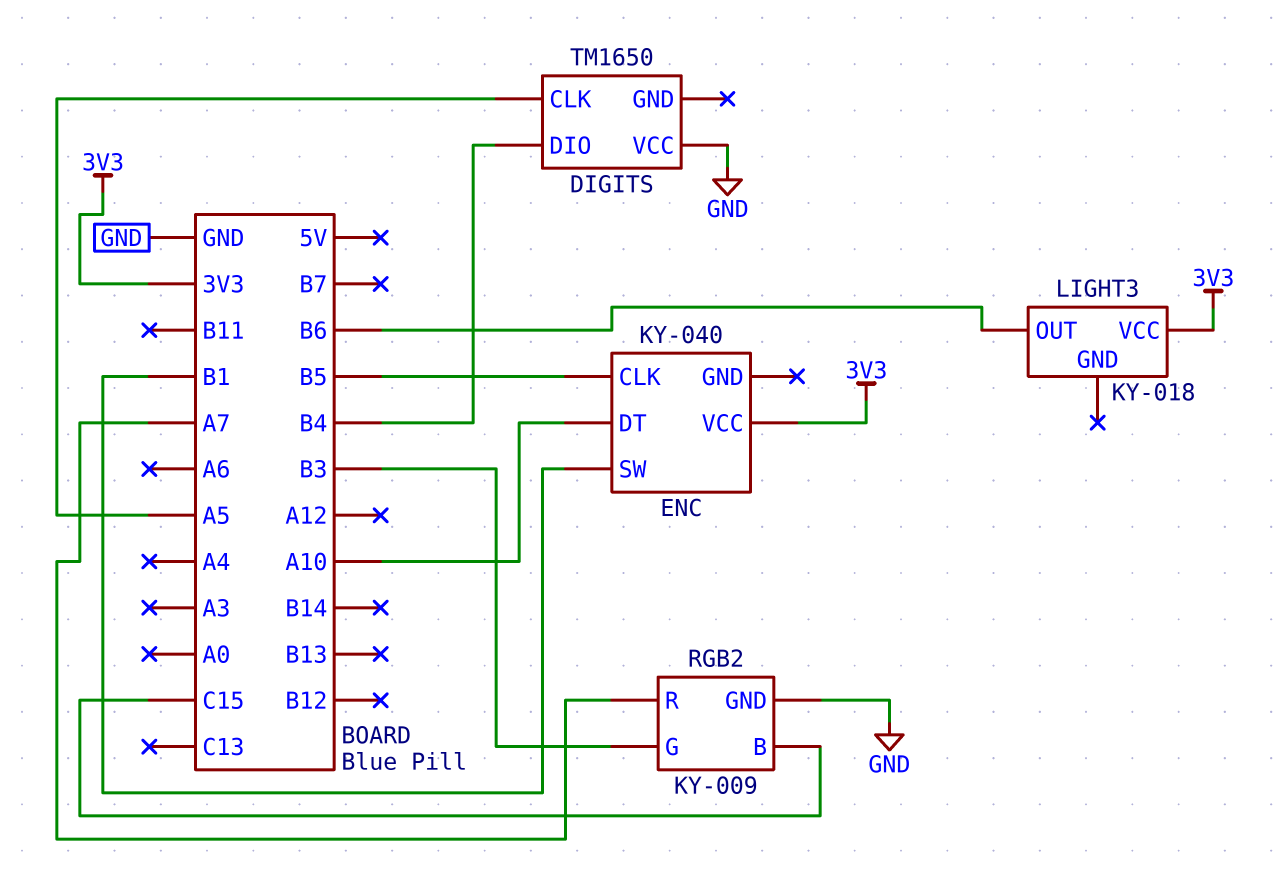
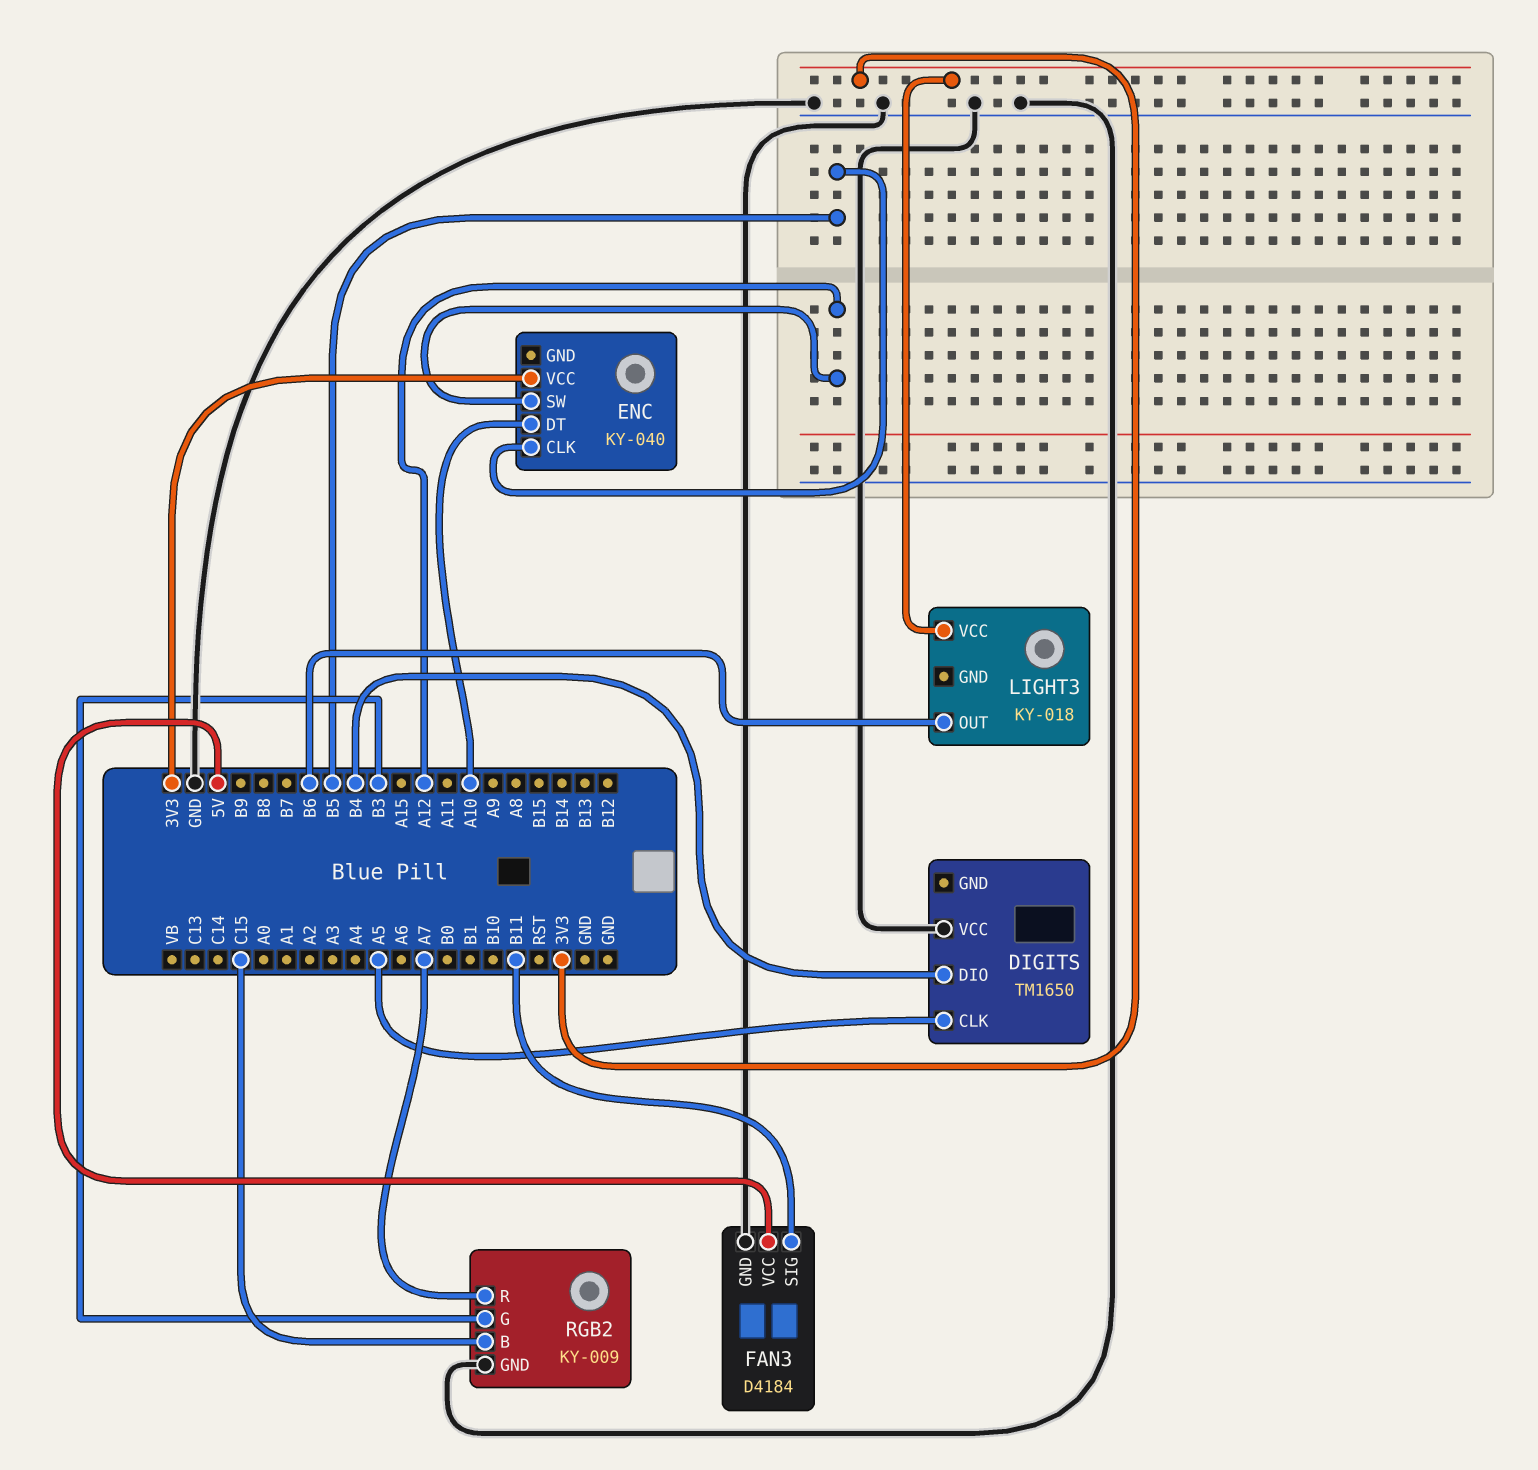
ENC pin SW: B1 -> A12
FAN3: none -> D4184
FAN3 pin GND: none -> GND
FAN3 pin SIG: none -> B11
FAN3 pin VCC: none -> 5V

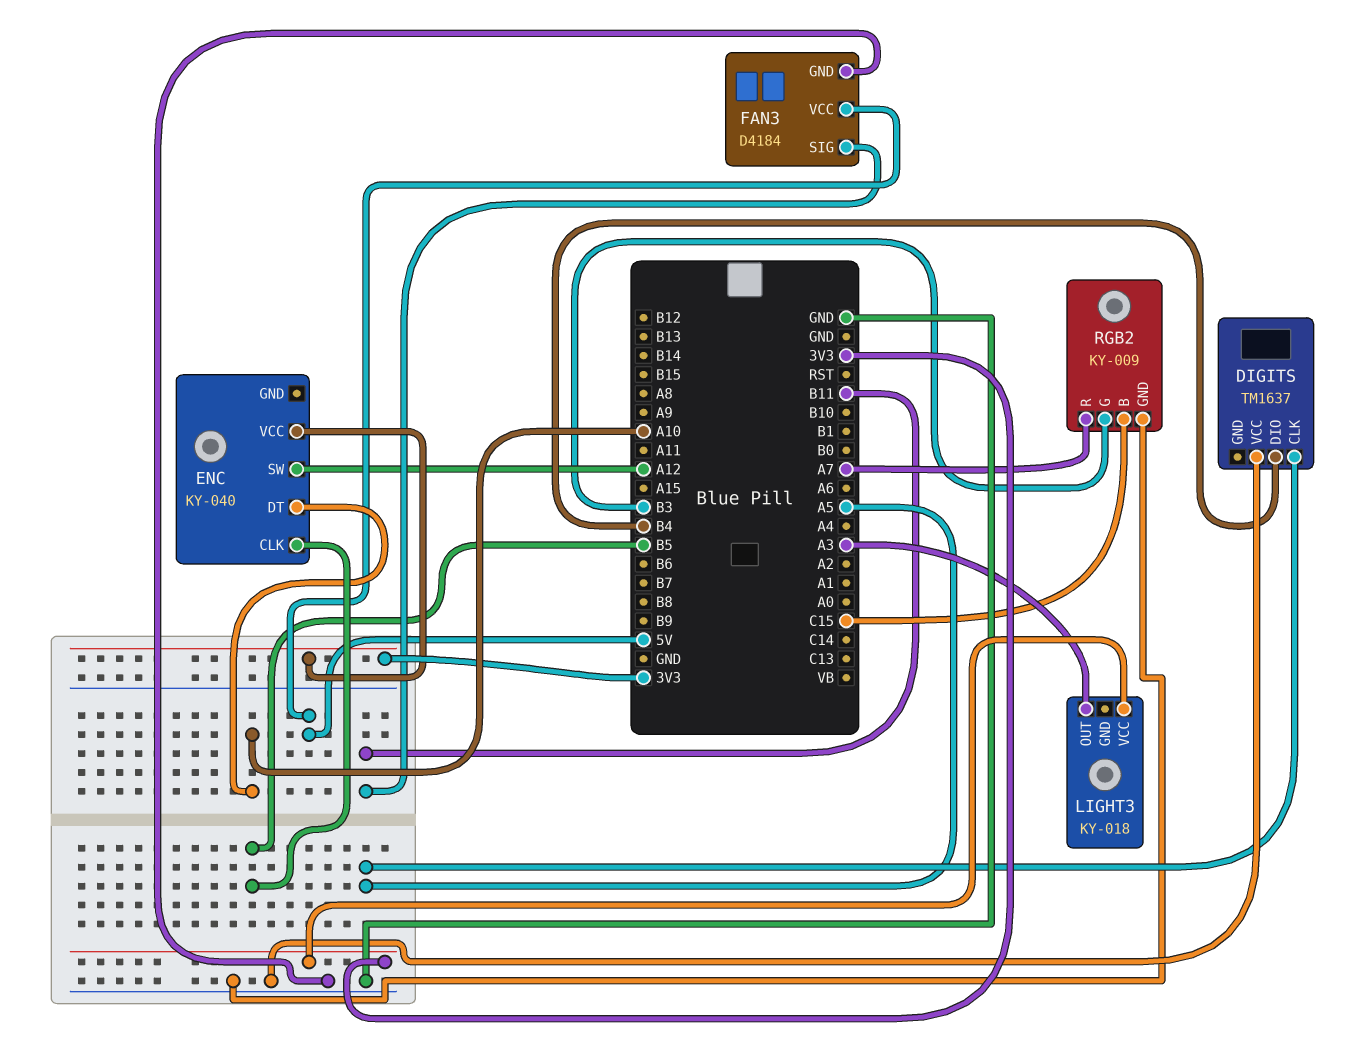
DIGITS: TM1650 -> TM1637
LIGHT3 pin OUT: B6 -> A3

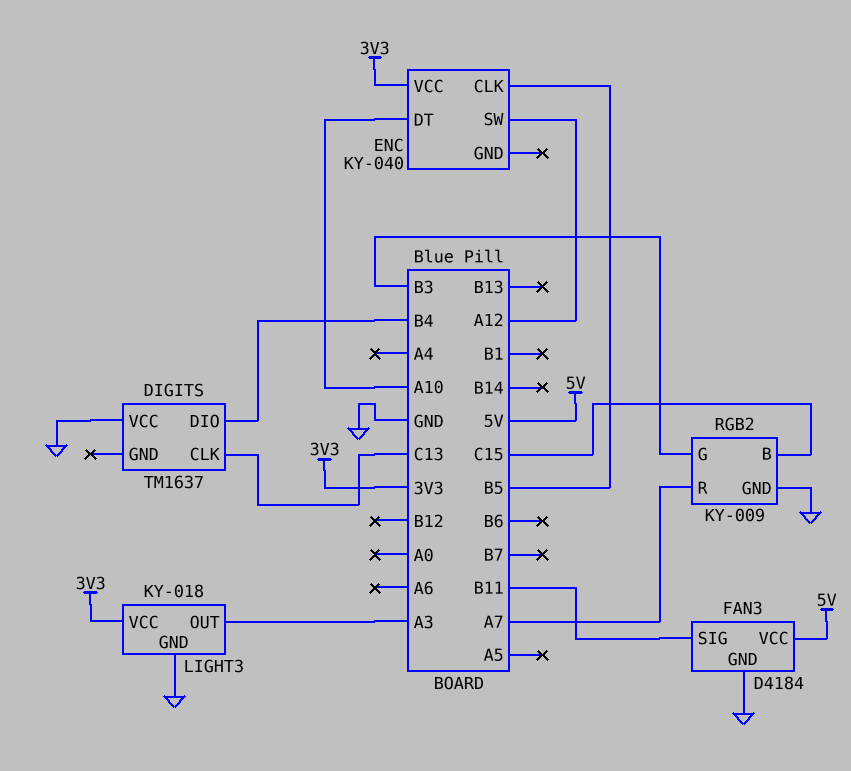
DIGITS pin CLK: A5 -> C13
LIGHT3 pin GND: none -> GND

